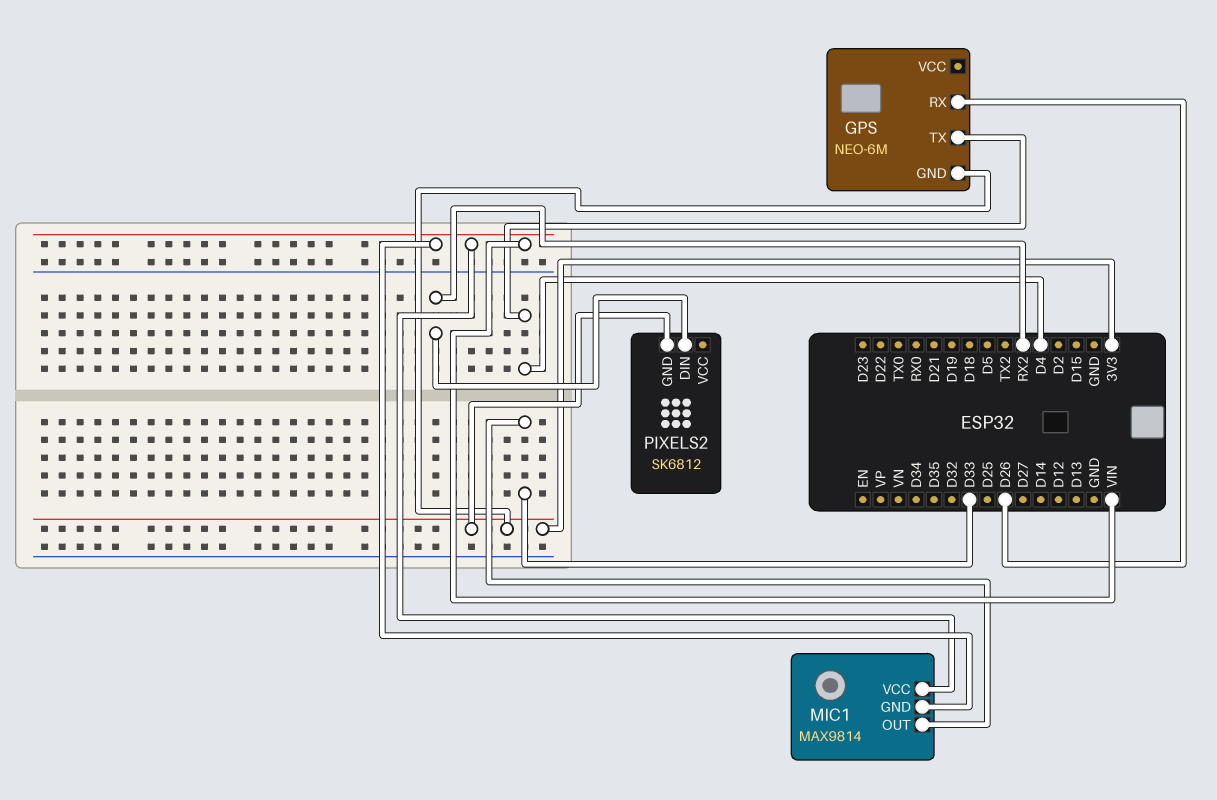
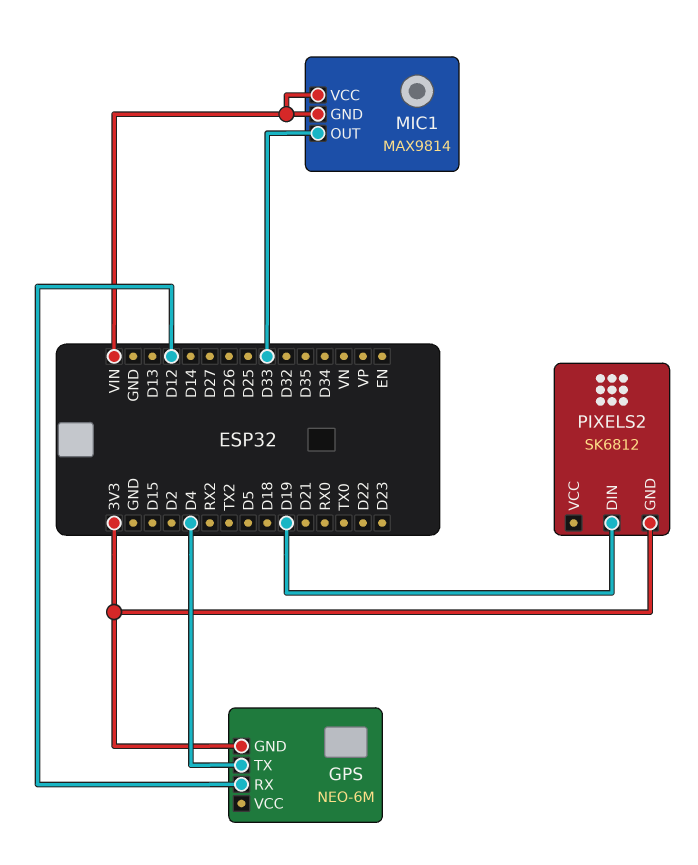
GPS pin RX: D26 -> D12
PIXELS2 pin DIN: RX2 -> D19

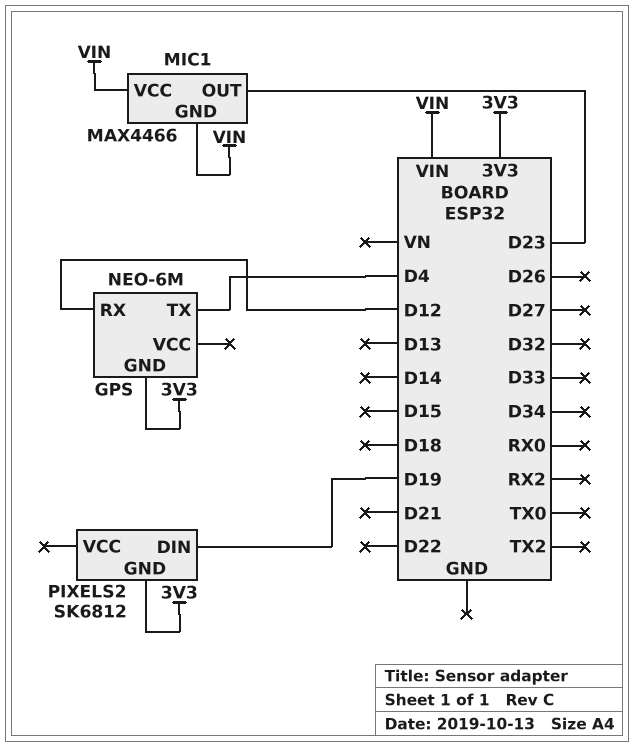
MIC1: MAX9814 -> MAX4466
MIC1 pin OUT: D33 -> D23

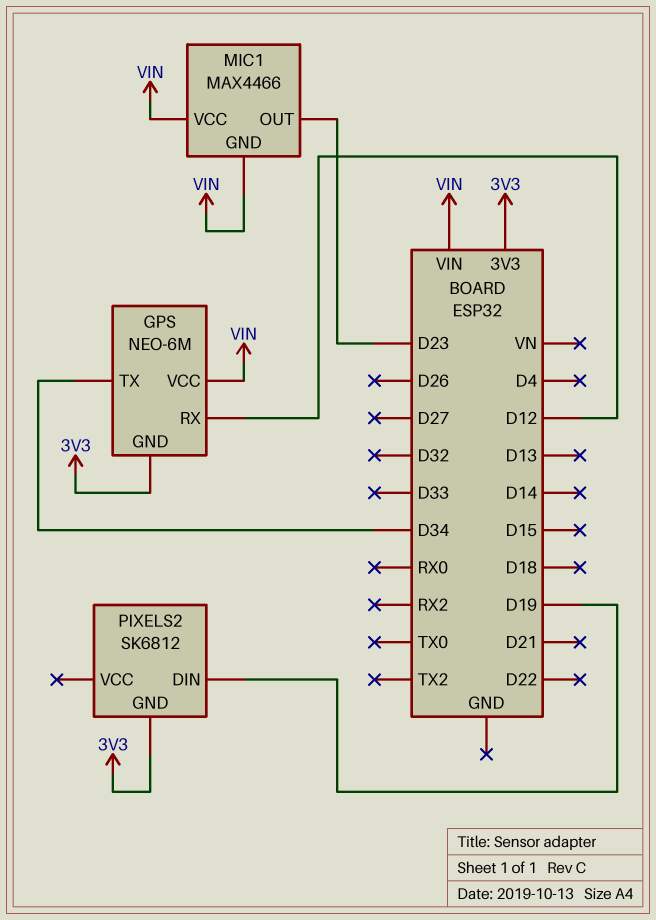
GPS pin TX: D4 -> D34
GPS pin VCC: none -> VIN

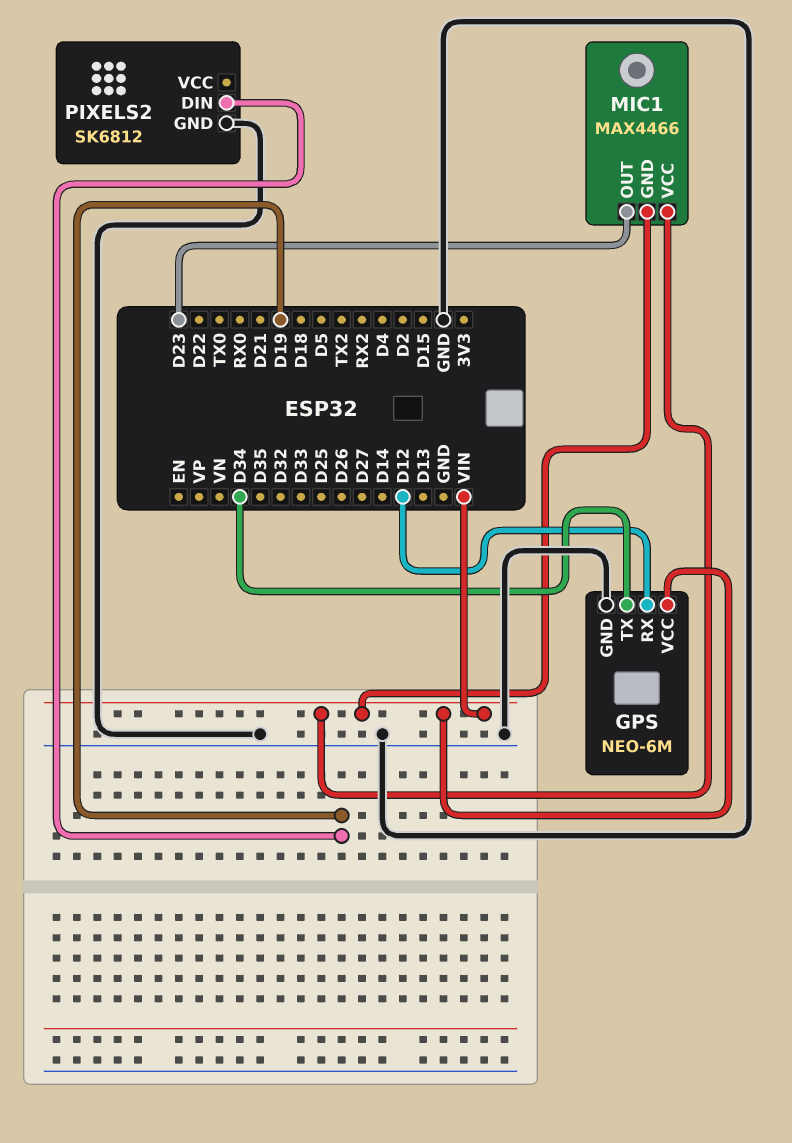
GPS pin GND: 3V3 -> GND
PIXELS2 pin GND: 3V3 -> GND

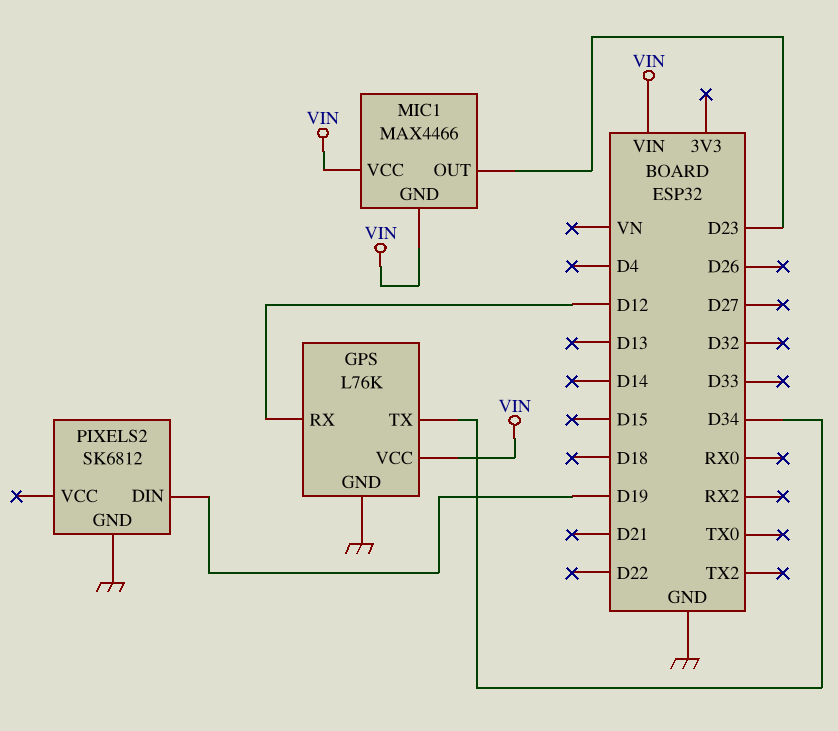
GPS: NEO-6M -> L76K

